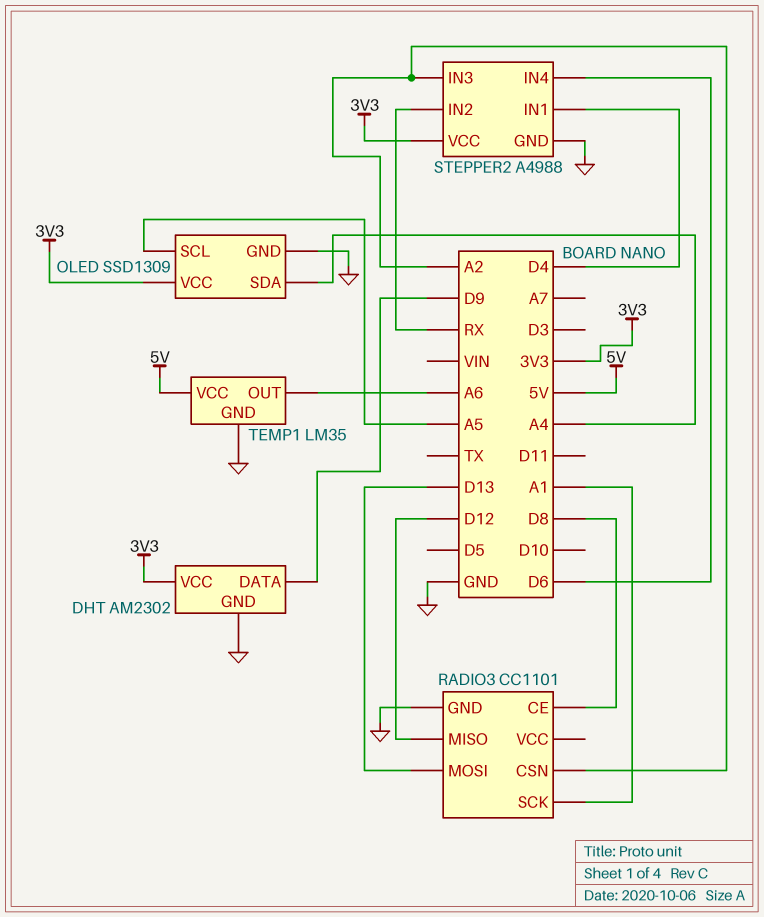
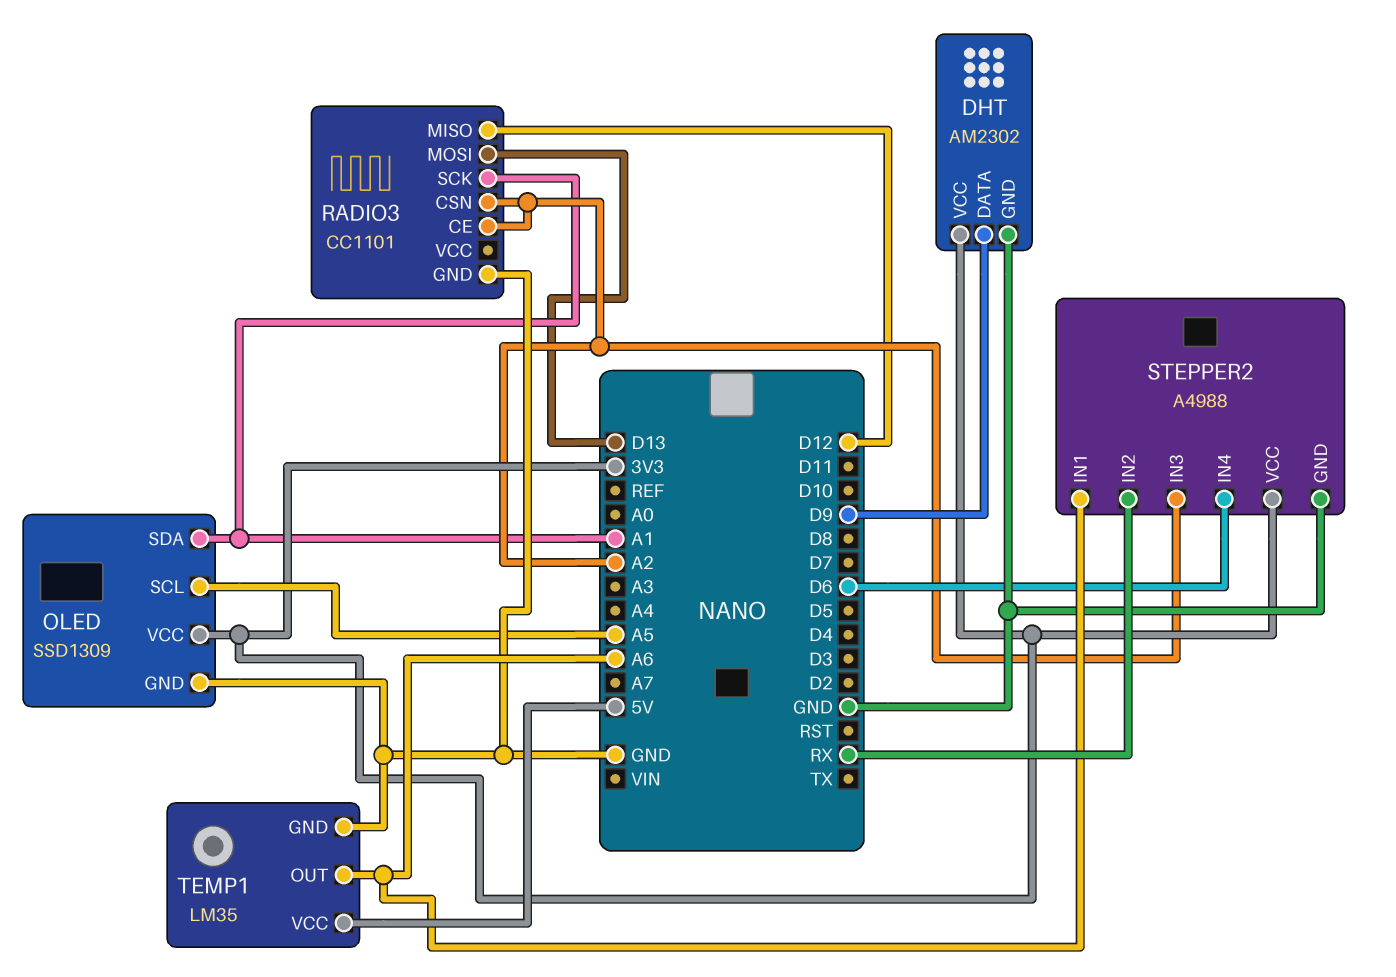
OLED pin SDA: A4 -> A1
RADIO3 pin CE: D8 -> A2
STEPPER2 pin IN1: D4 -> A6

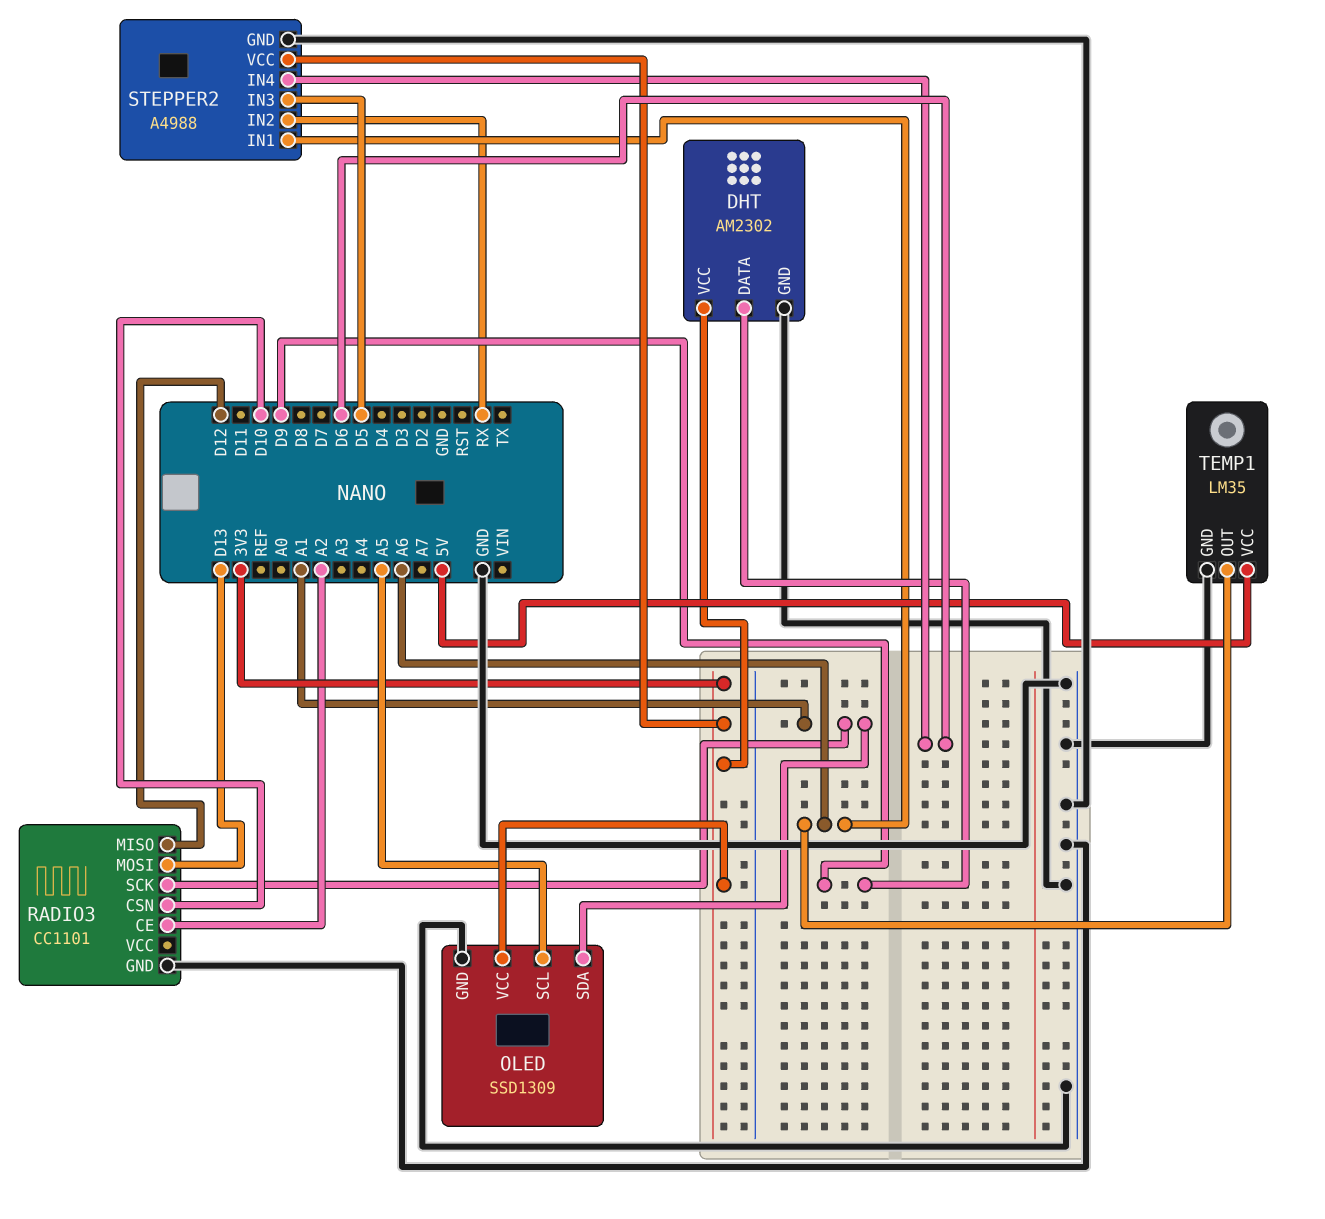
RADIO3 pin CSN: A2 -> D10
STEPPER2 pin IN3: A2 -> D5

